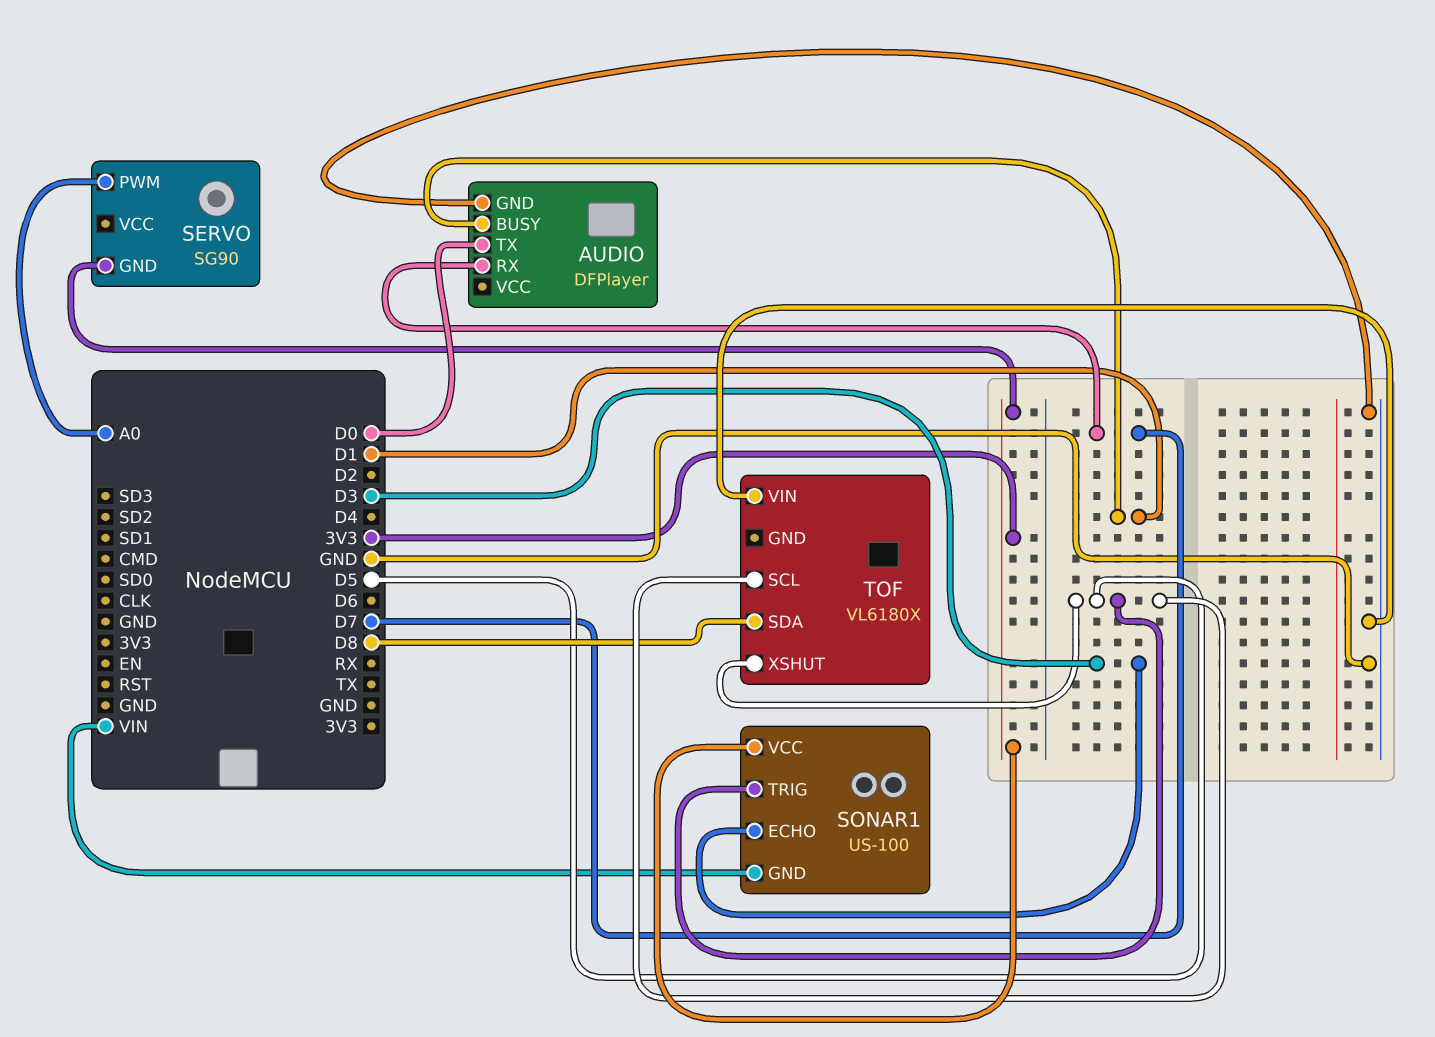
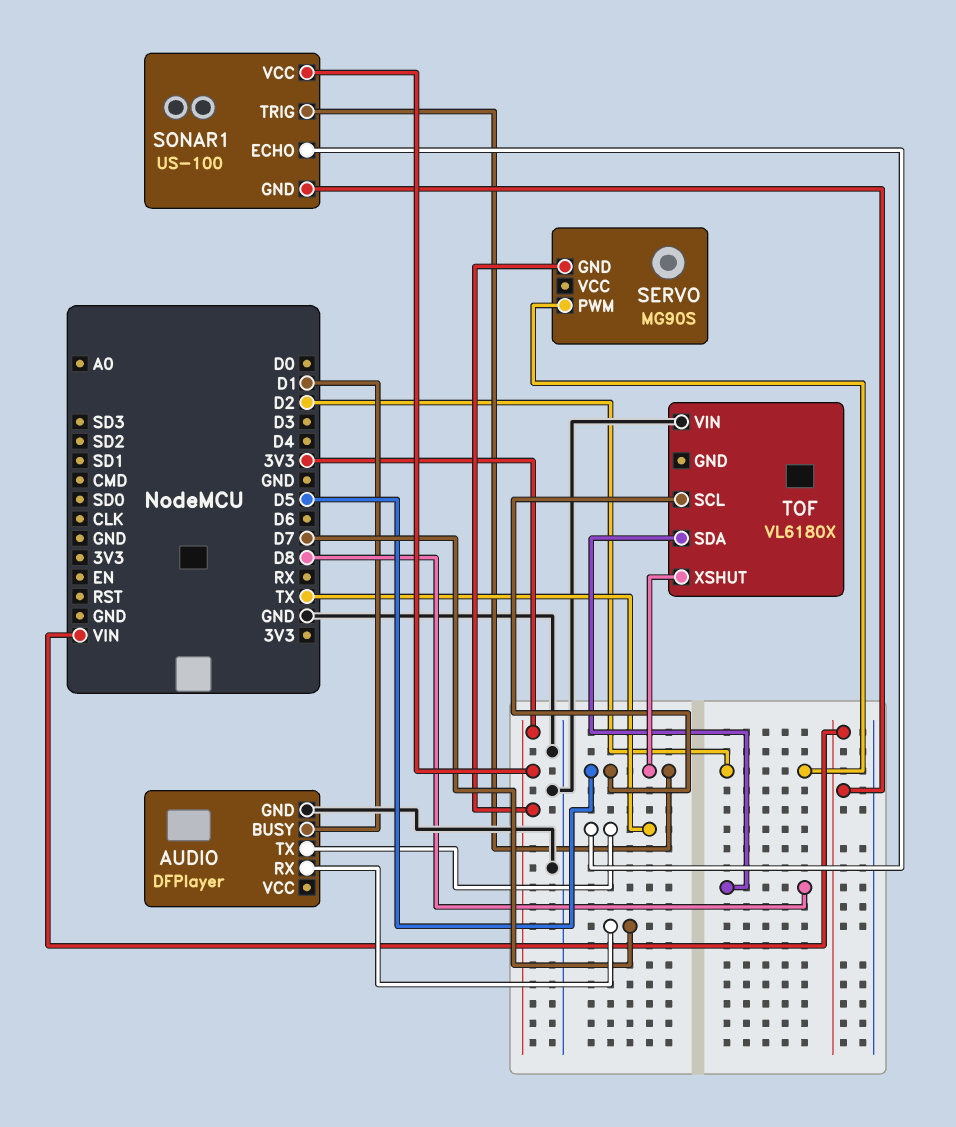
AUDIO pin TX: D0 -> TX
SERVO: SG90 -> MG90S
SERVO pin PWM: A0 -> D2
SONAR1 pin ECHO: D3 -> TX

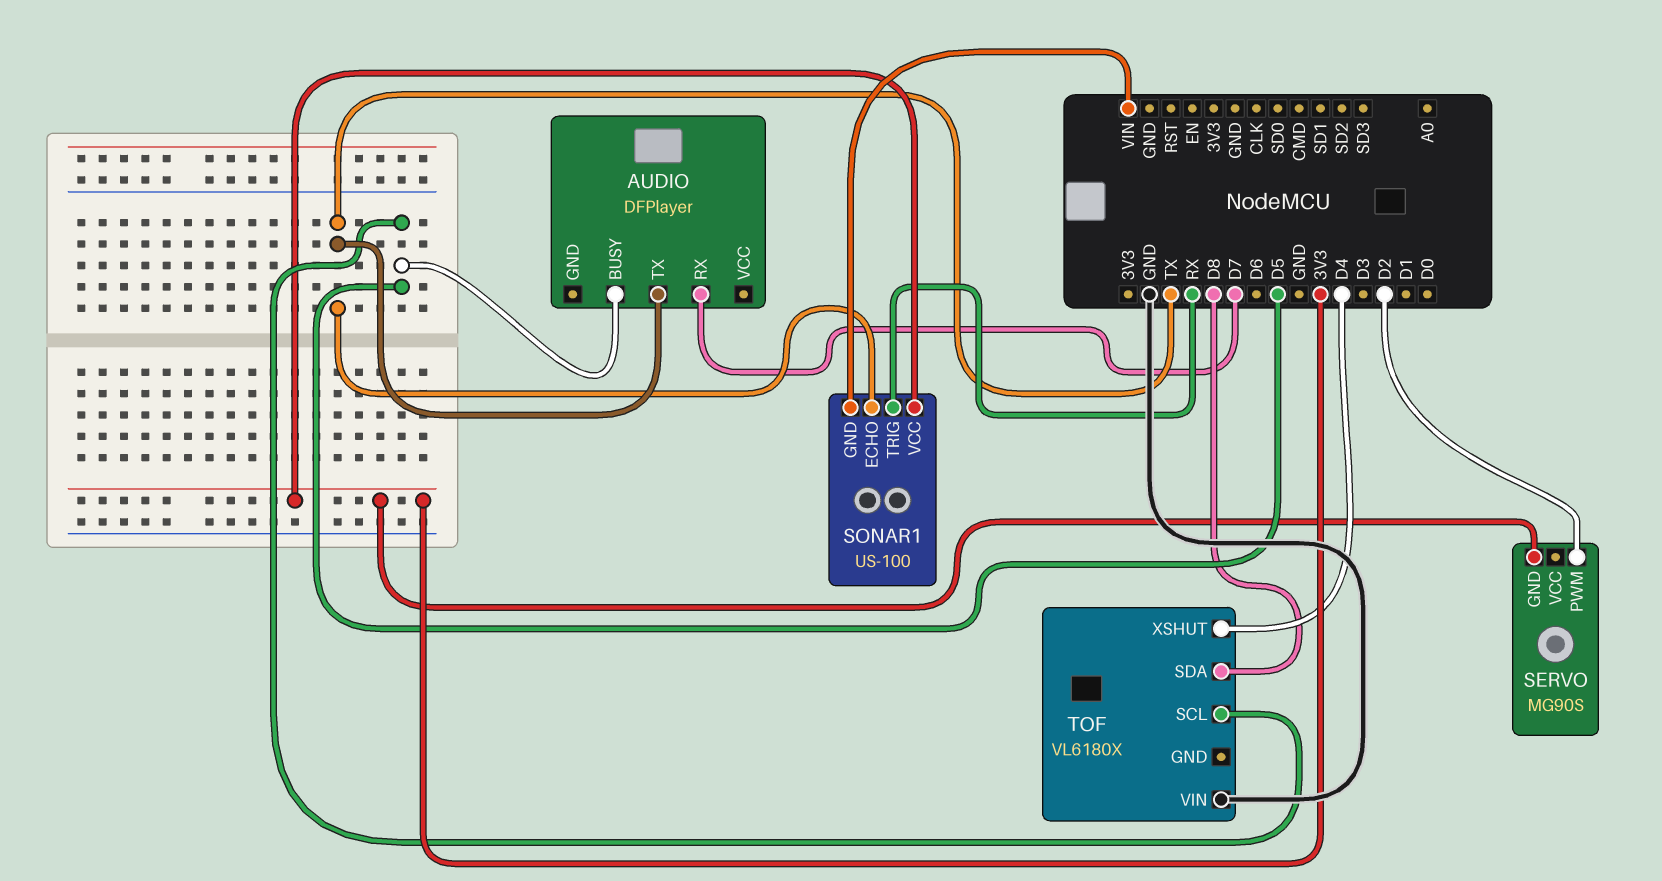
AUDIO pin BUSY: D1 -> D5
AUDIO pin GND: GND -> none
SONAR1 pin TRIG: D5 -> RX
TOF pin XSHUT: D5 -> D4

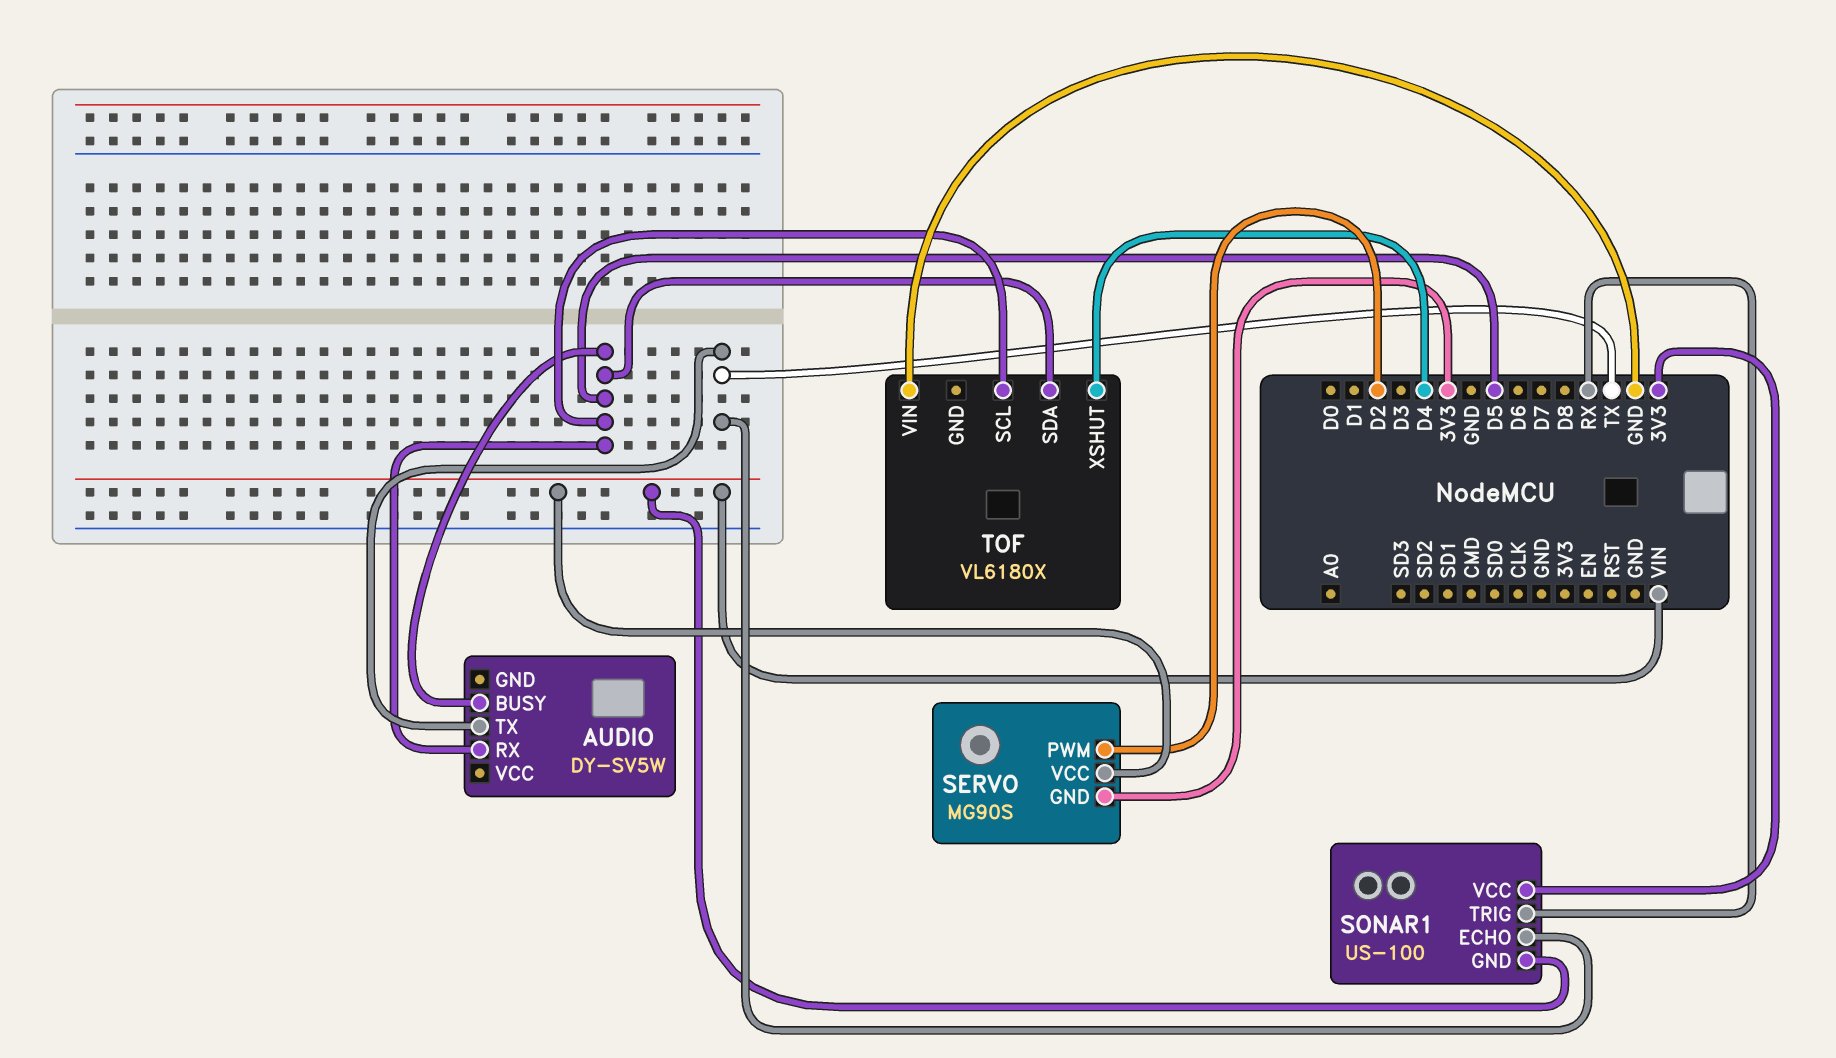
AUDIO: DFPlayer -> DY-SV5W
AUDIO pin RX: D7 -> D5
SERVO pin VCC: none -> VIN
TOF pin SDA: D8 -> D5

